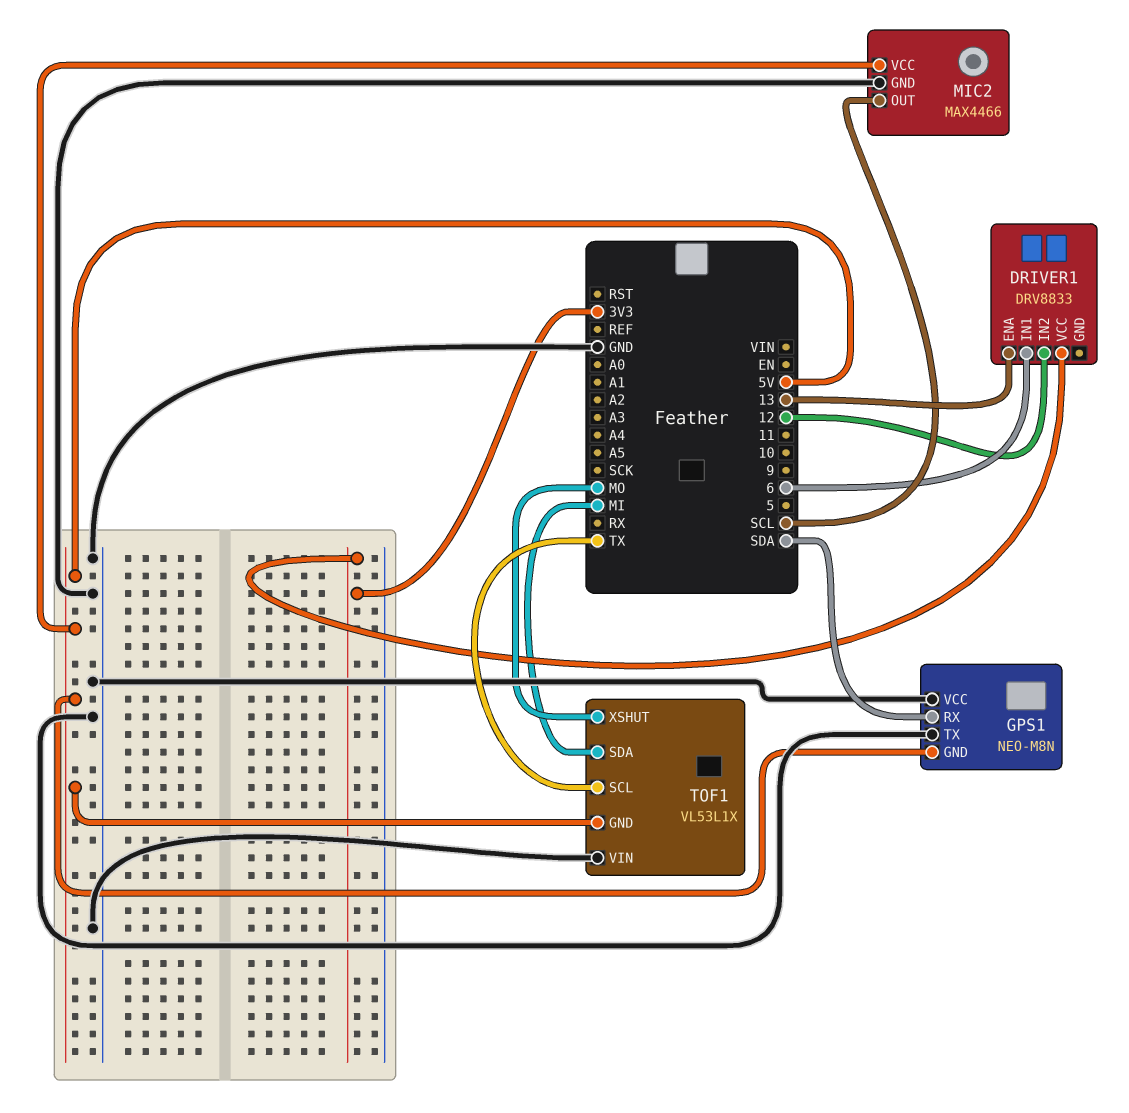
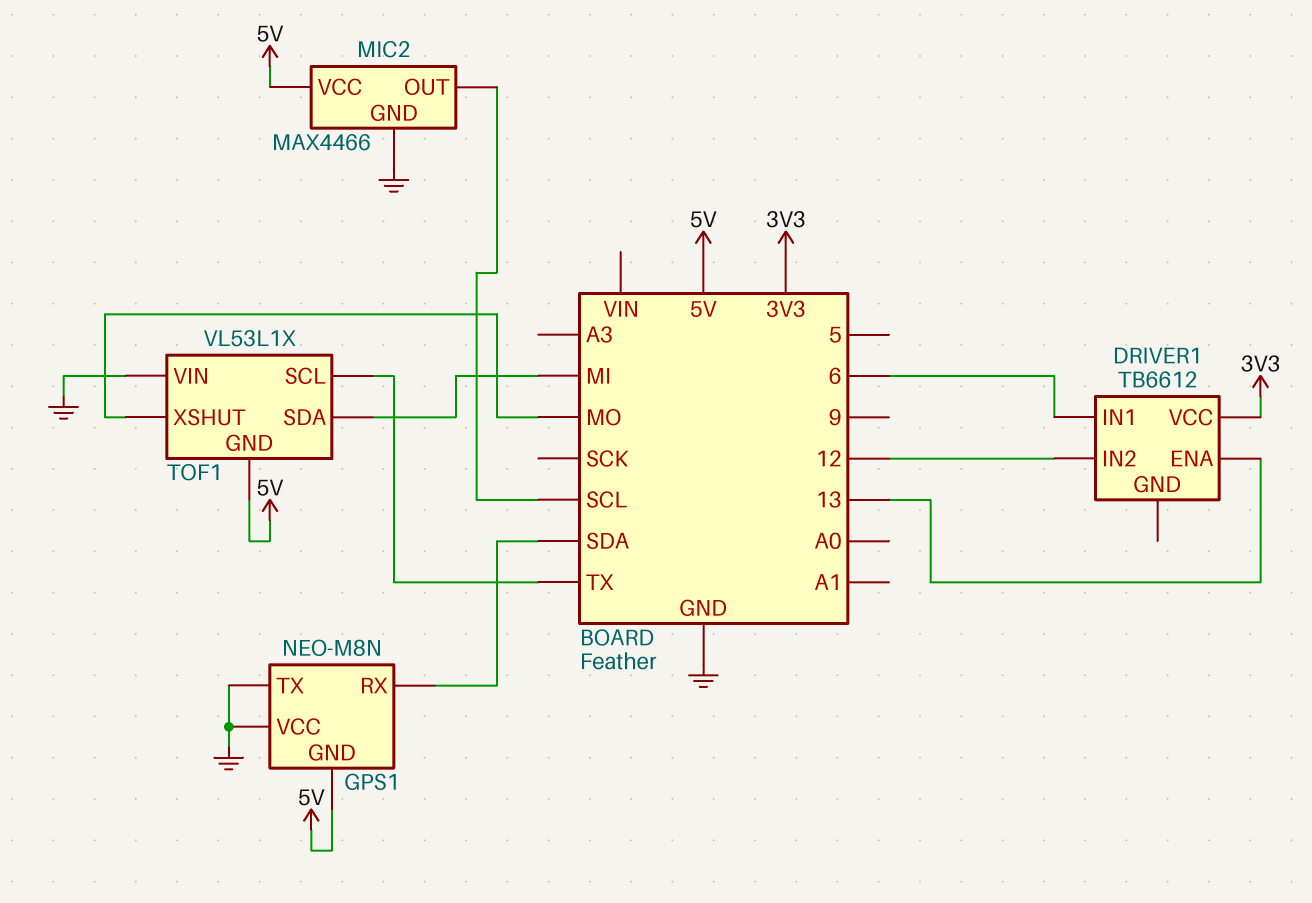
DRIVER1: DRV8833 -> TB6612

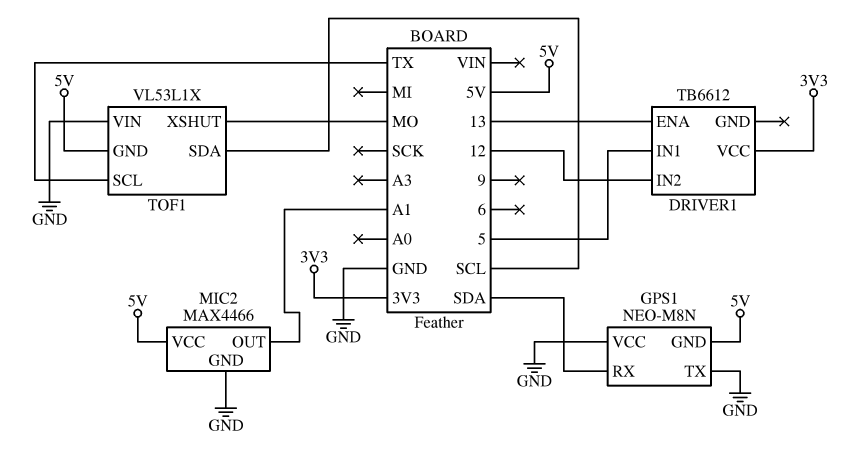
DRIVER1 pin IN1: 6 -> 5
MIC2 pin OUT: SCL -> A1
TOF1 pin SDA: MI -> SCL

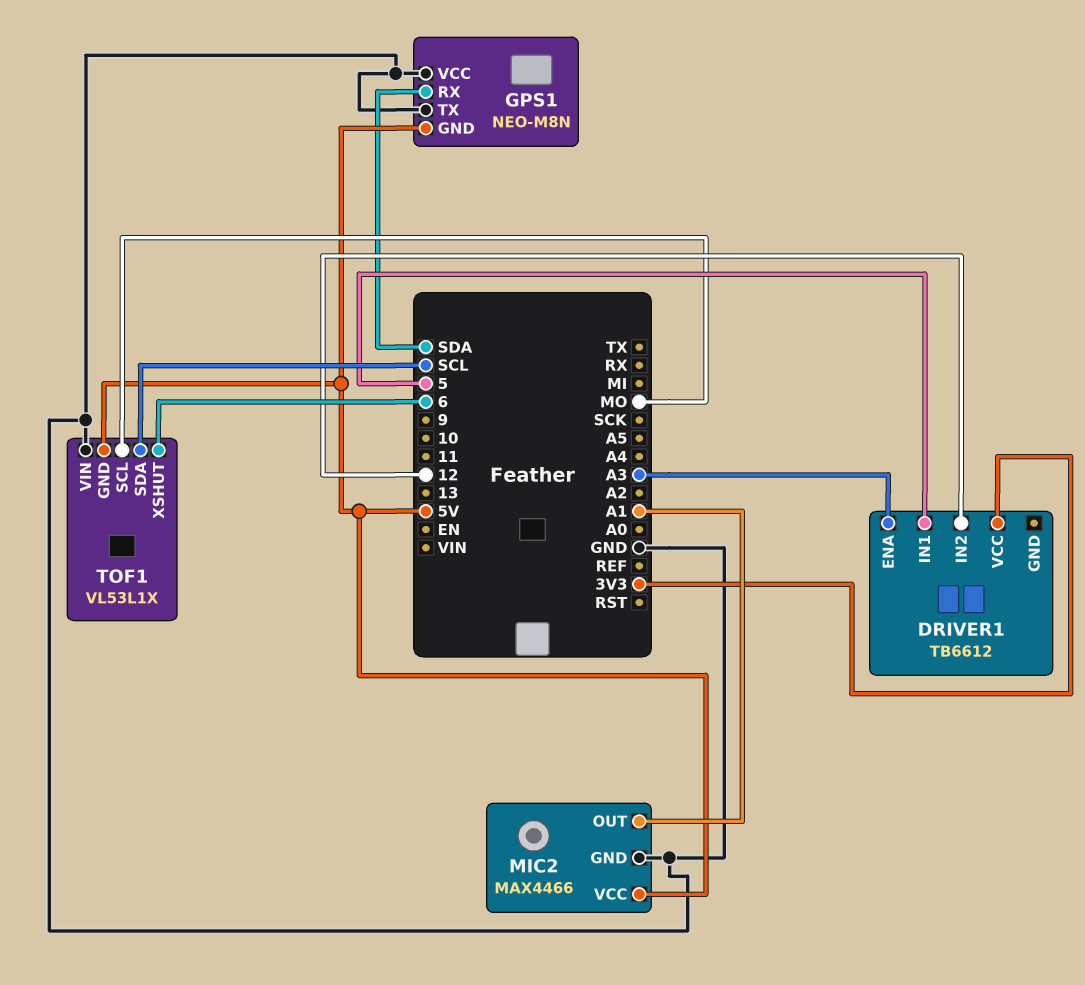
DRIVER1 pin ENA: 13 -> A3
TOF1 pin SCL: TX -> MO
TOF1 pin XSHUT: MO -> 6

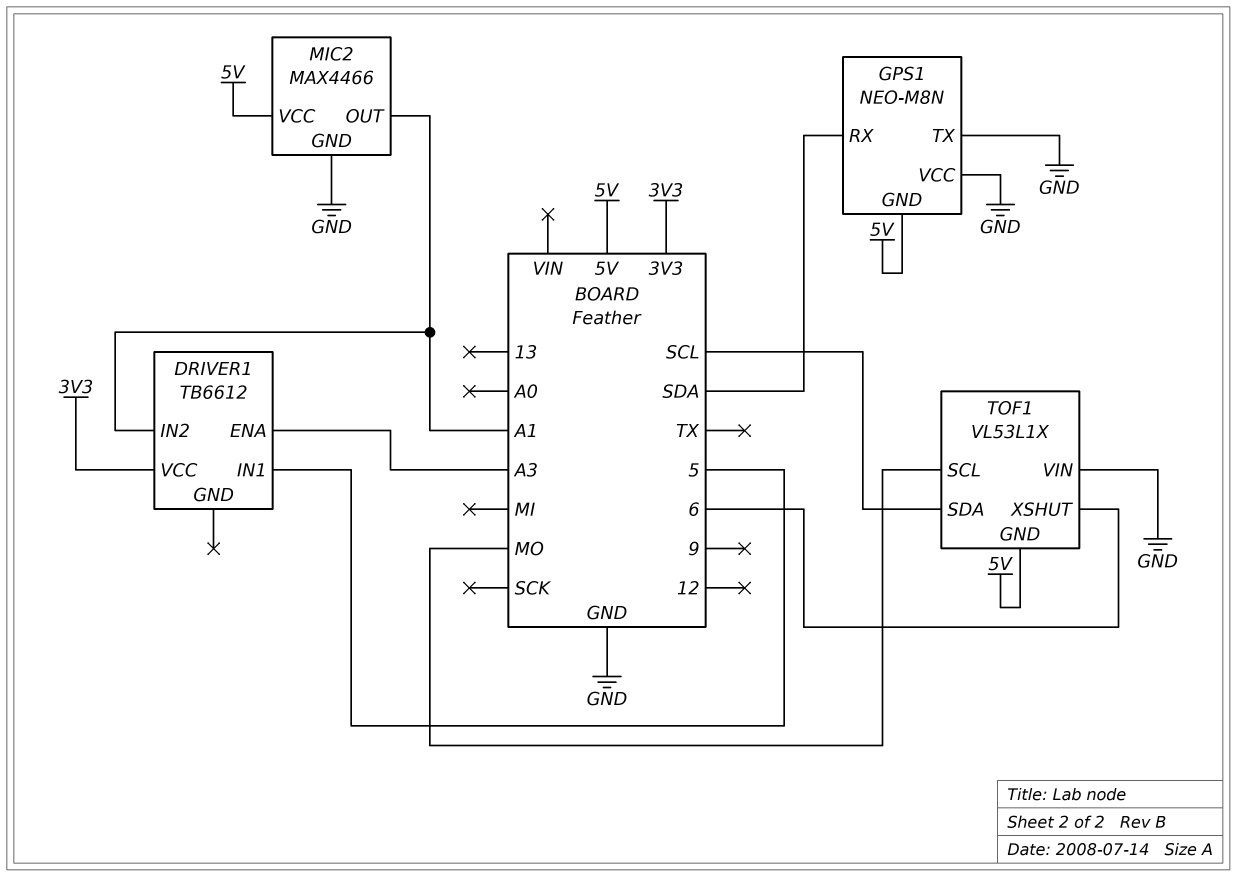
DRIVER1 pin IN2: 12 -> A1

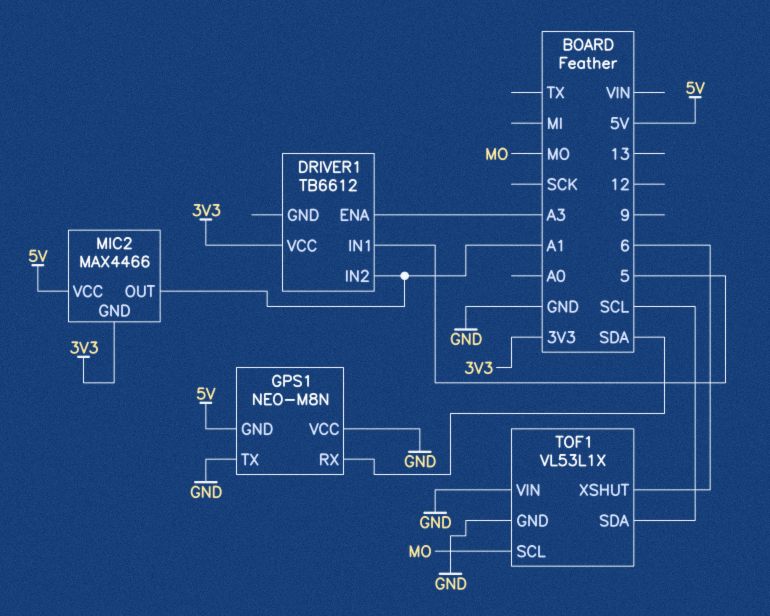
MIC2 pin GND: GND -> 3V3
TOF1 pin GND: 5V -> GND

